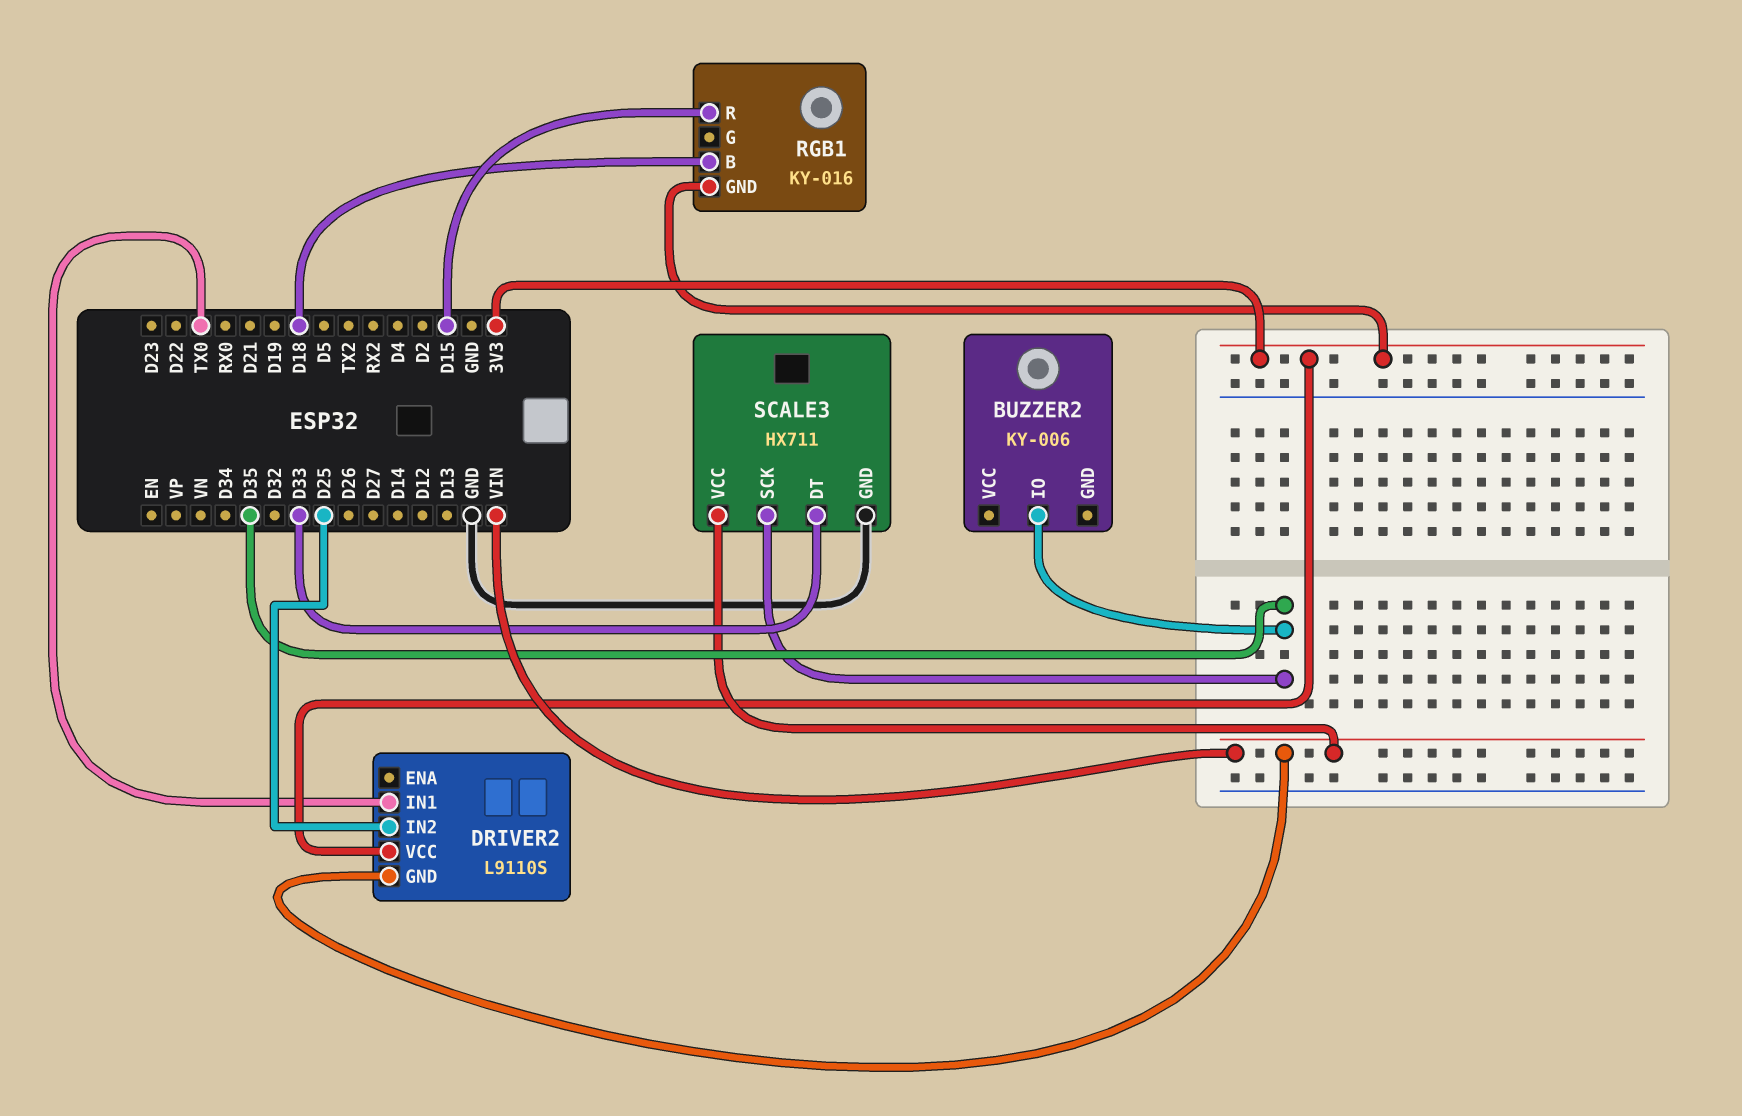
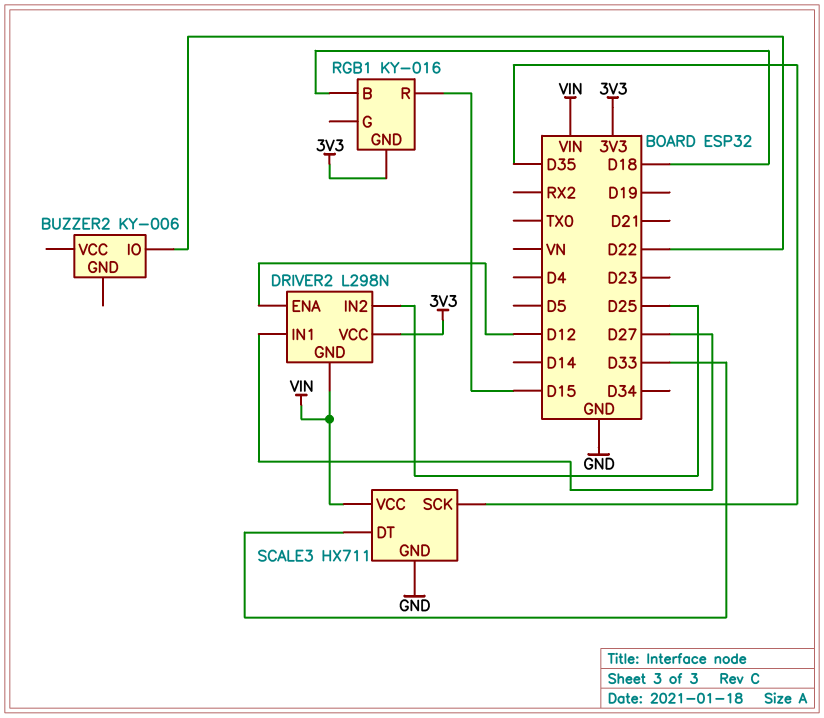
BUZZER2 pin IO: D35 -> D22
DRIVER2: L9110S -> L298N
DRIVER2 pin ENA: none -> D12
DRIVER2 pin IN1: TX0 -> D27

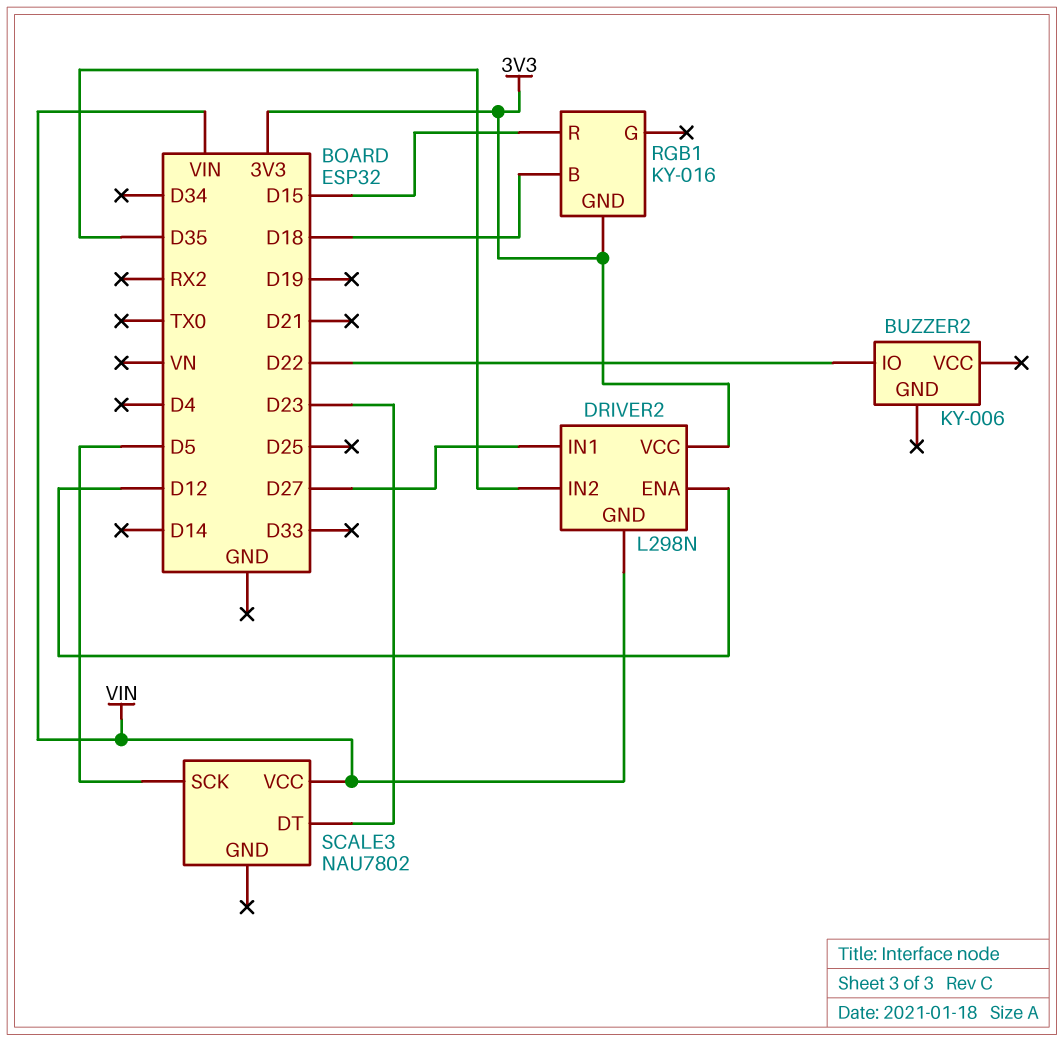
DRIVER2 pin IN2: D25 -> D35
SCALE3: HX711 -> NAU7802
SCALE3 pin DT: D33 -> D23
SCALE3 pin GND: GND -> none
SCALE3 pin SCK: D35 -> D5

